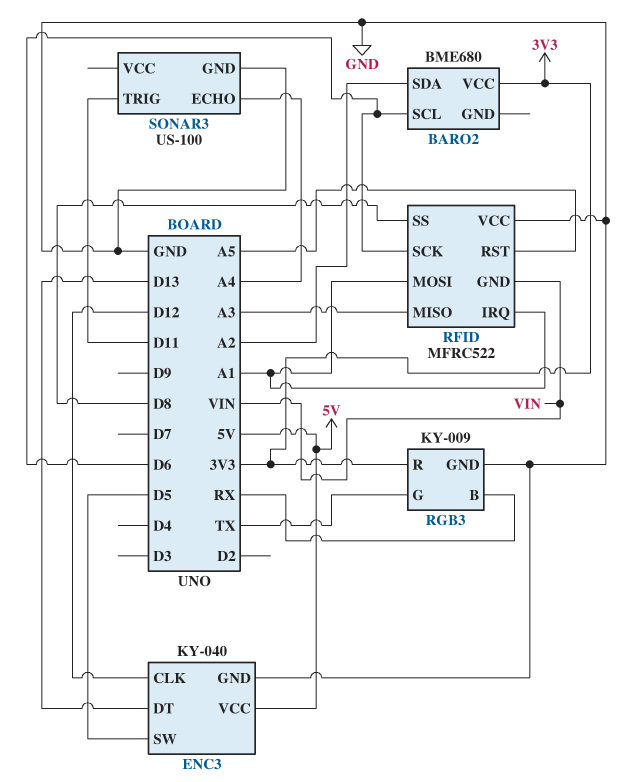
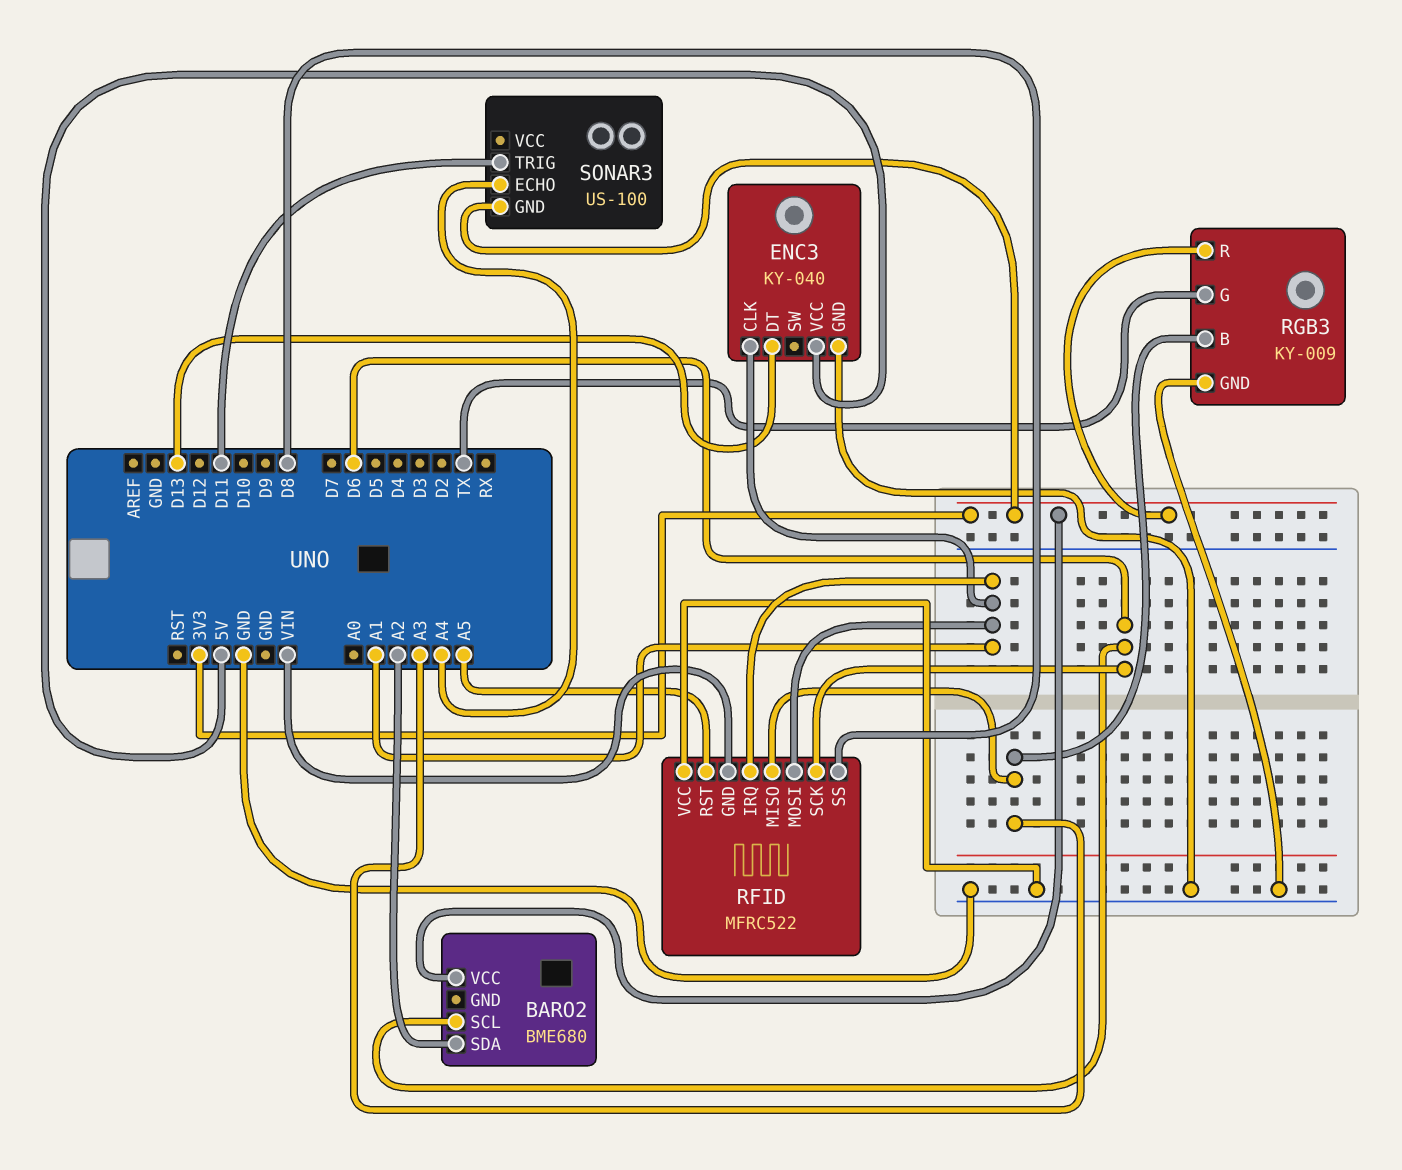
ENC3 pin CLK: D12 -> A1
ENC3 pin SW: D5 -> none
RGB3 pin B: RX -> A3
SONAR3 pin GND: GND -> 3V3

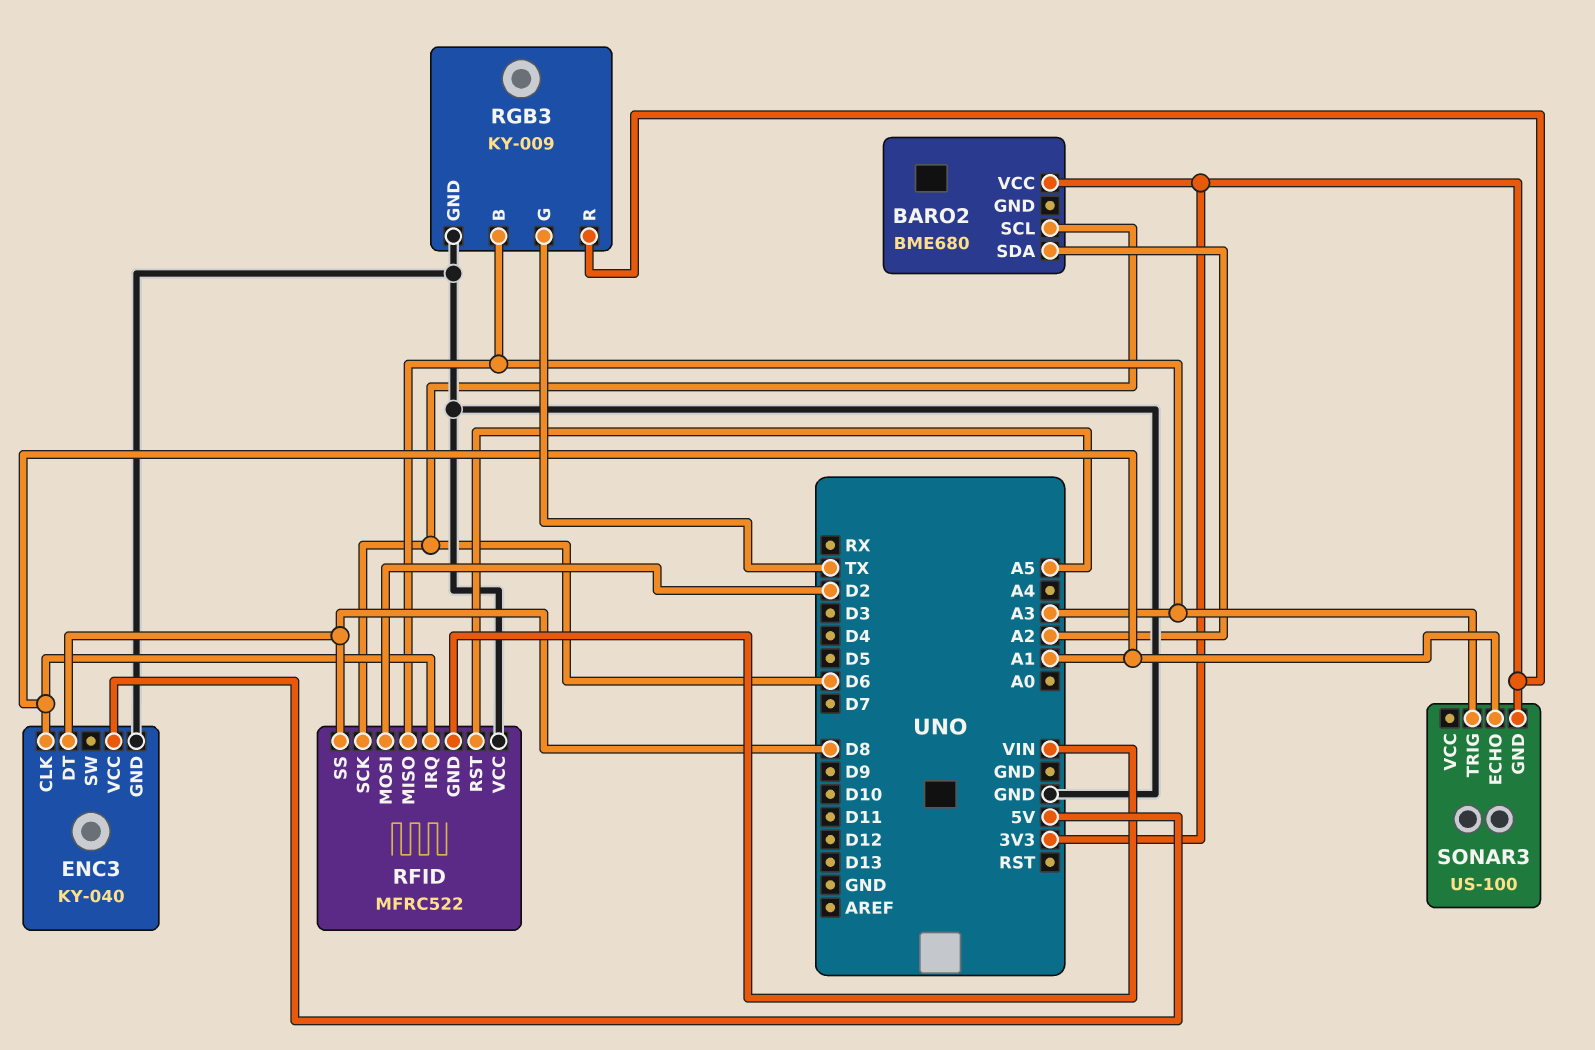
ENC3 pin DT: D13 -> D8
RFID pin MOSI: A1 -> D2
SONAR3 pin ECHO: A4 -> A1
SONAR3 pin TRIG: D11 -> A3

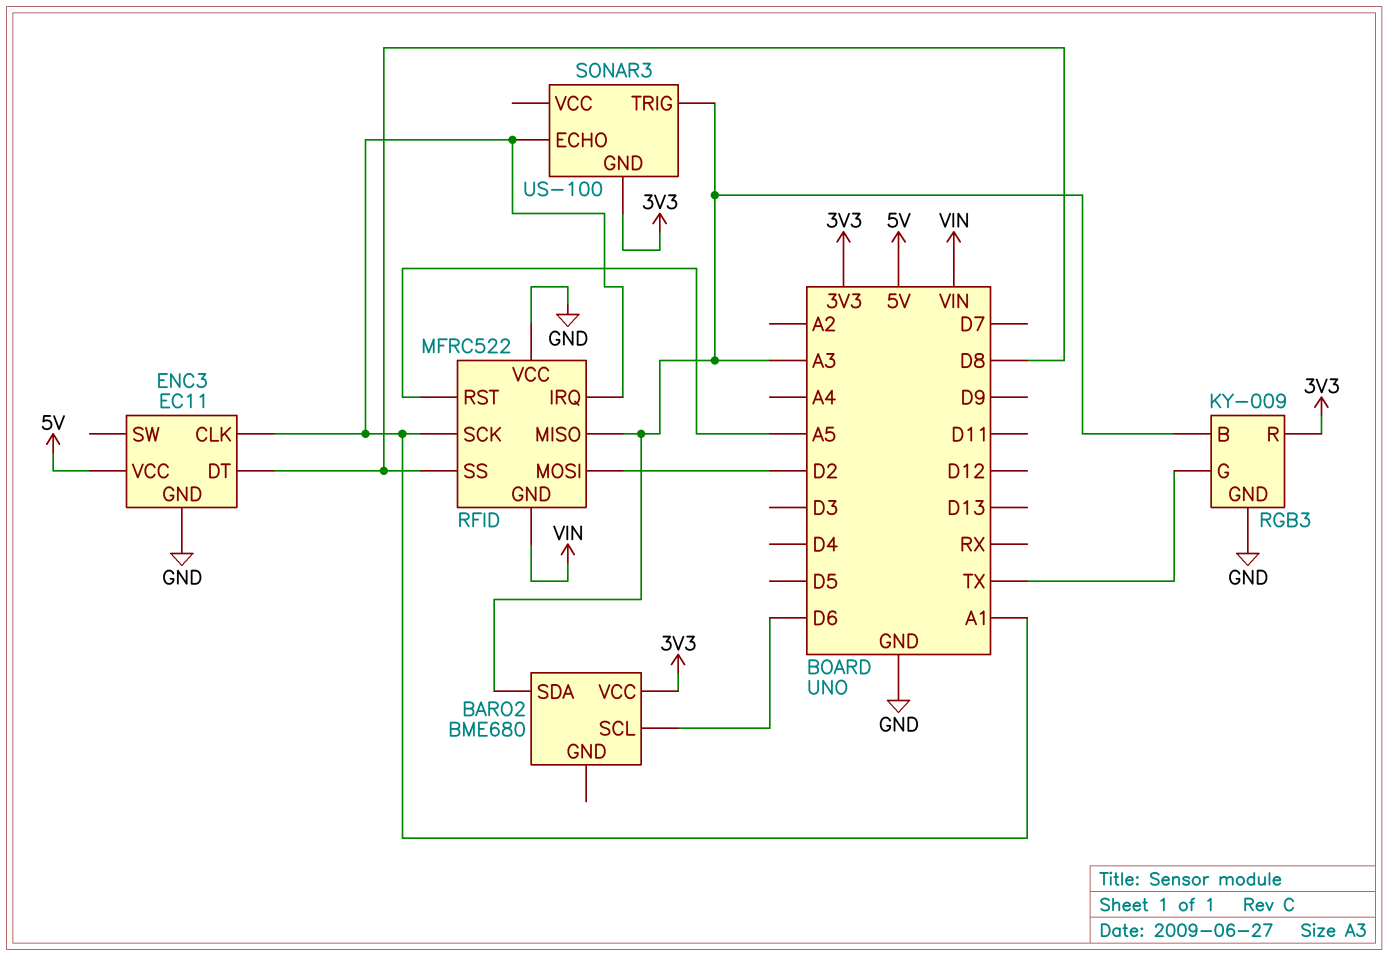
BARO2 pin SDA: A2 -> A3
ENC3: KY-040 -> EC11
RFID pin SCK: D6 -> A1

